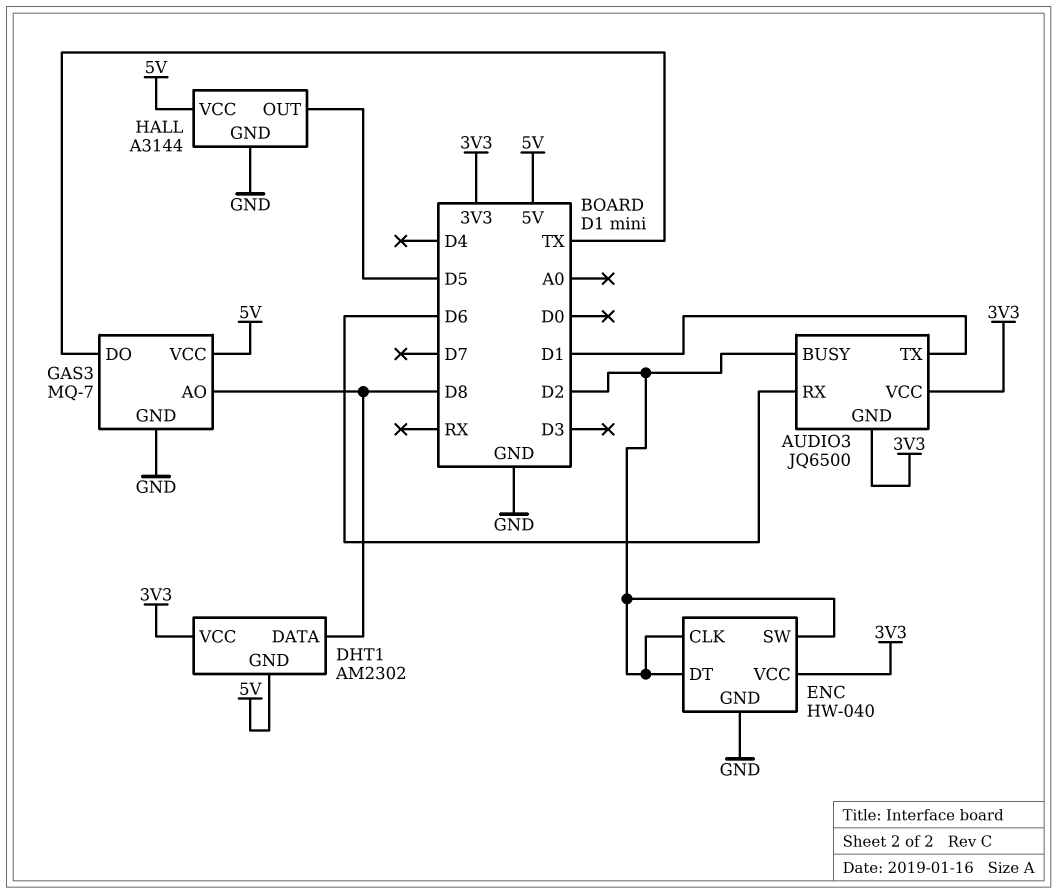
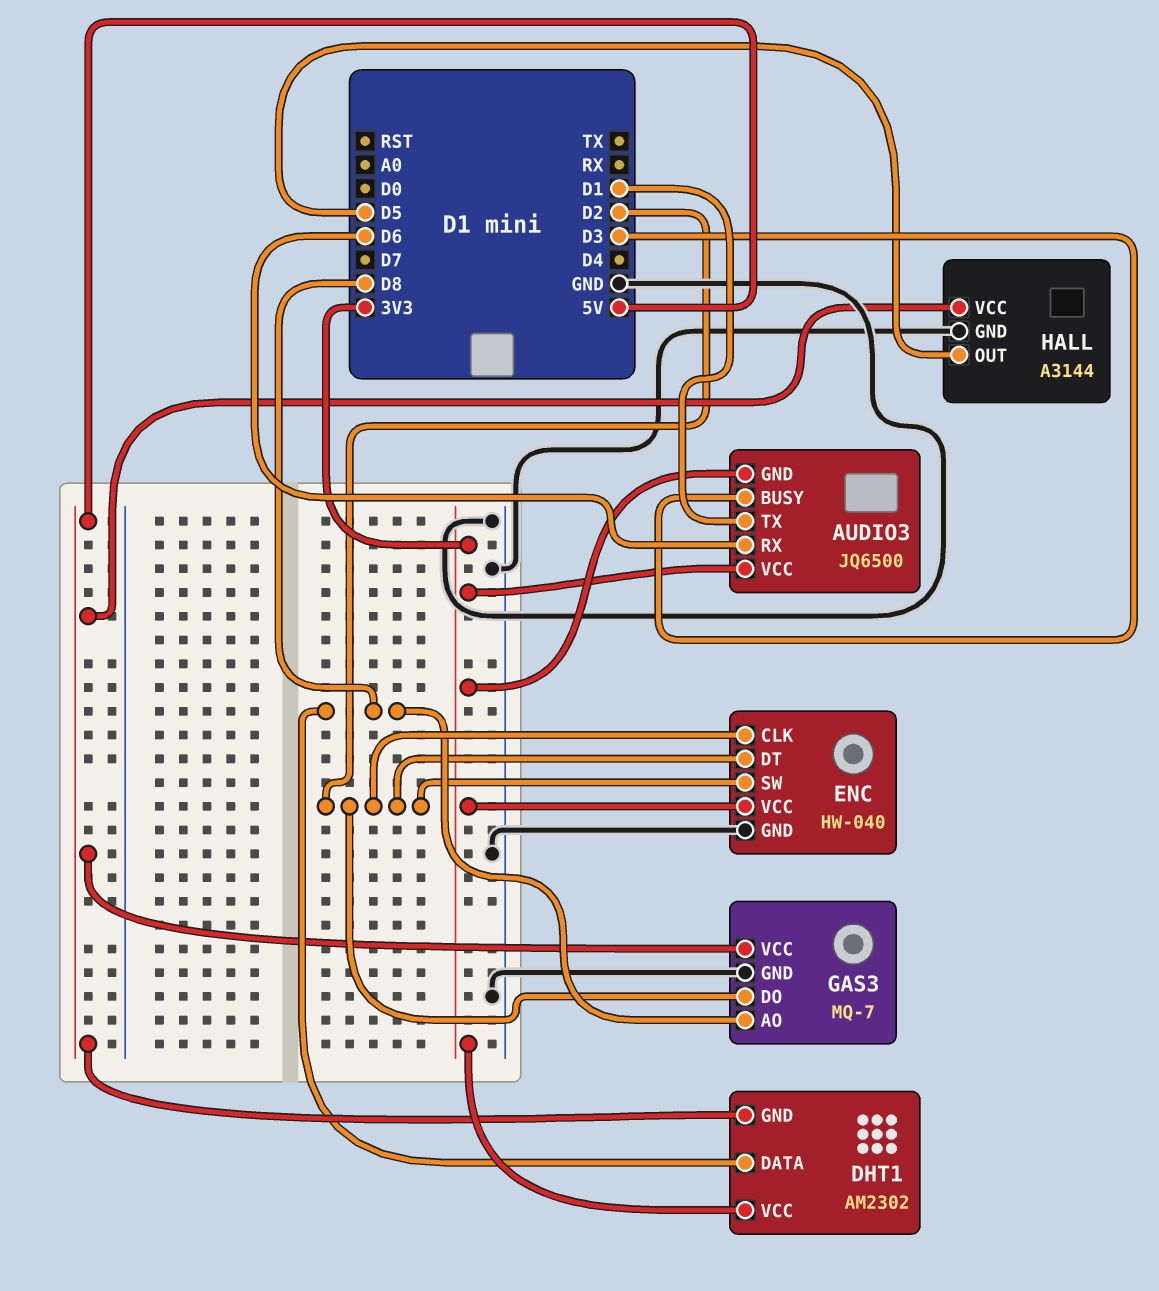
AUDIO3 pin BUSY: D2 -> D3
GAS3 pin DO: TX -> D2

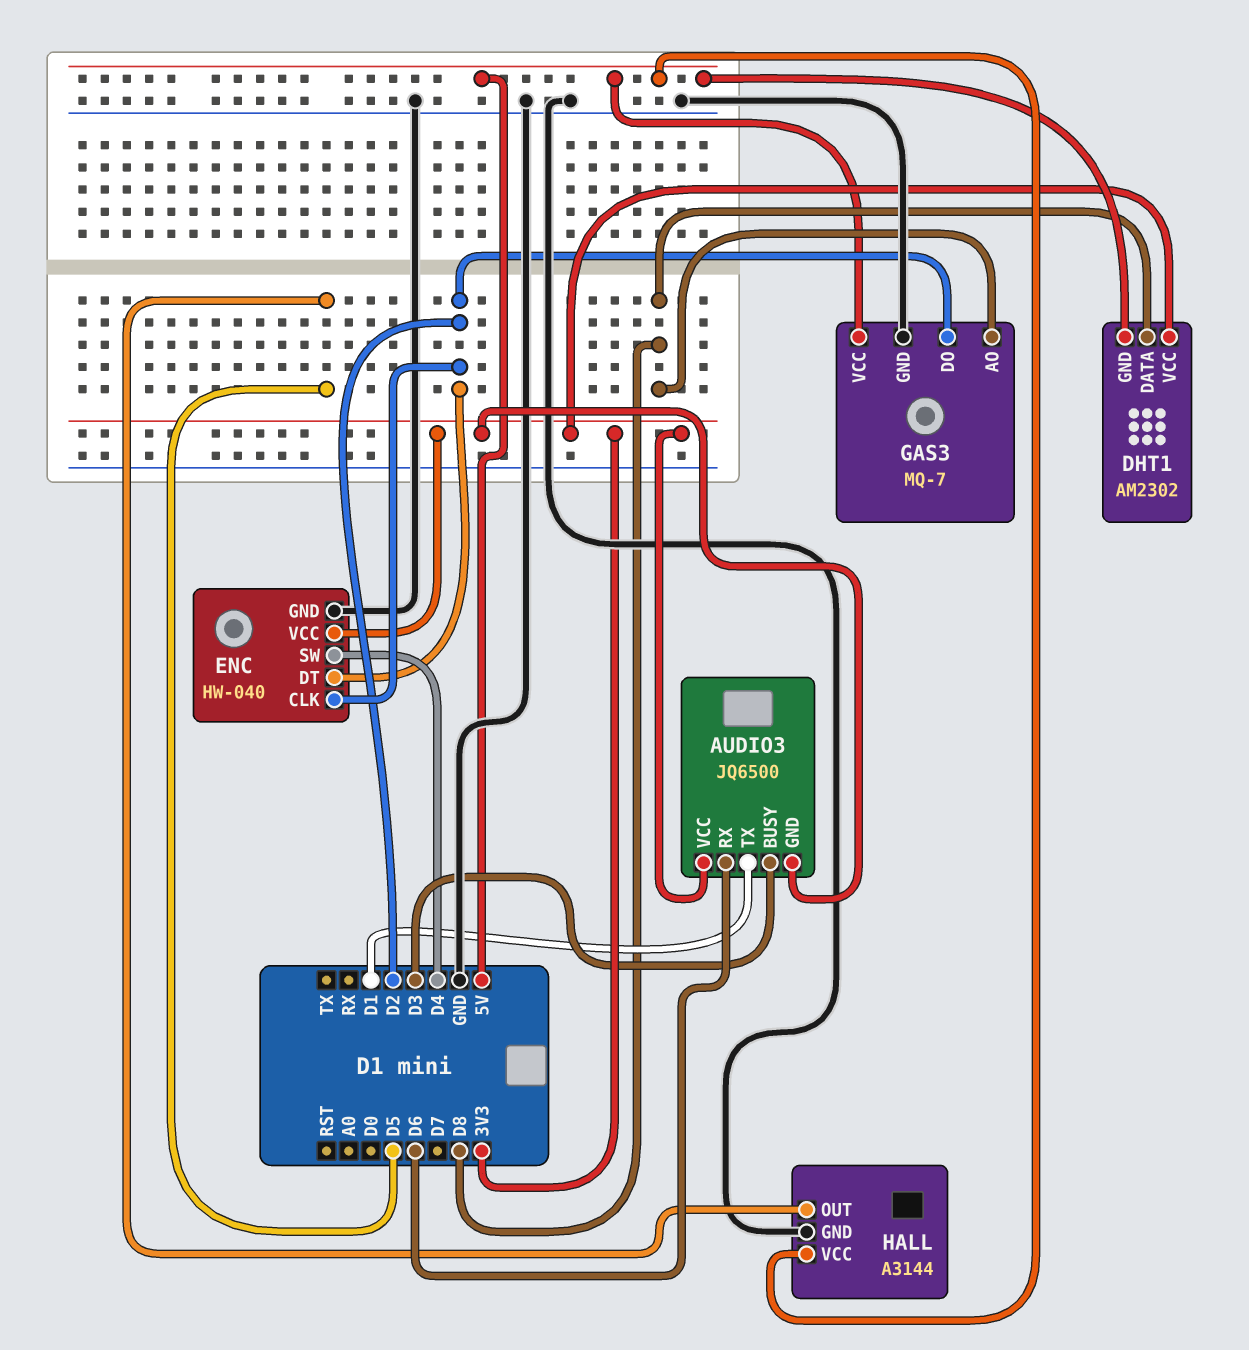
ENC pin SW: D2 -> D4

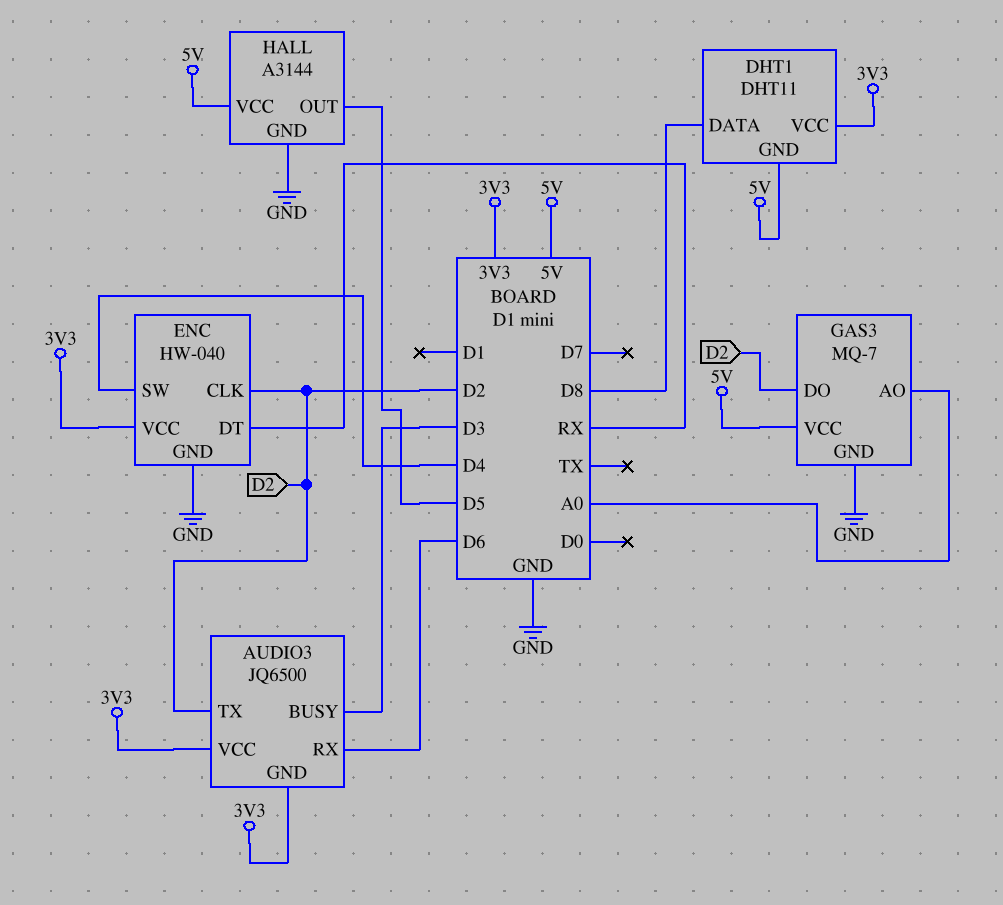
AUDIO3 pin TX: D1 -> D2
DHT1: AM2302 -> DHT11
ENC pin DT: D2 -> RX
GAS3 pin AO: D8 -> A0

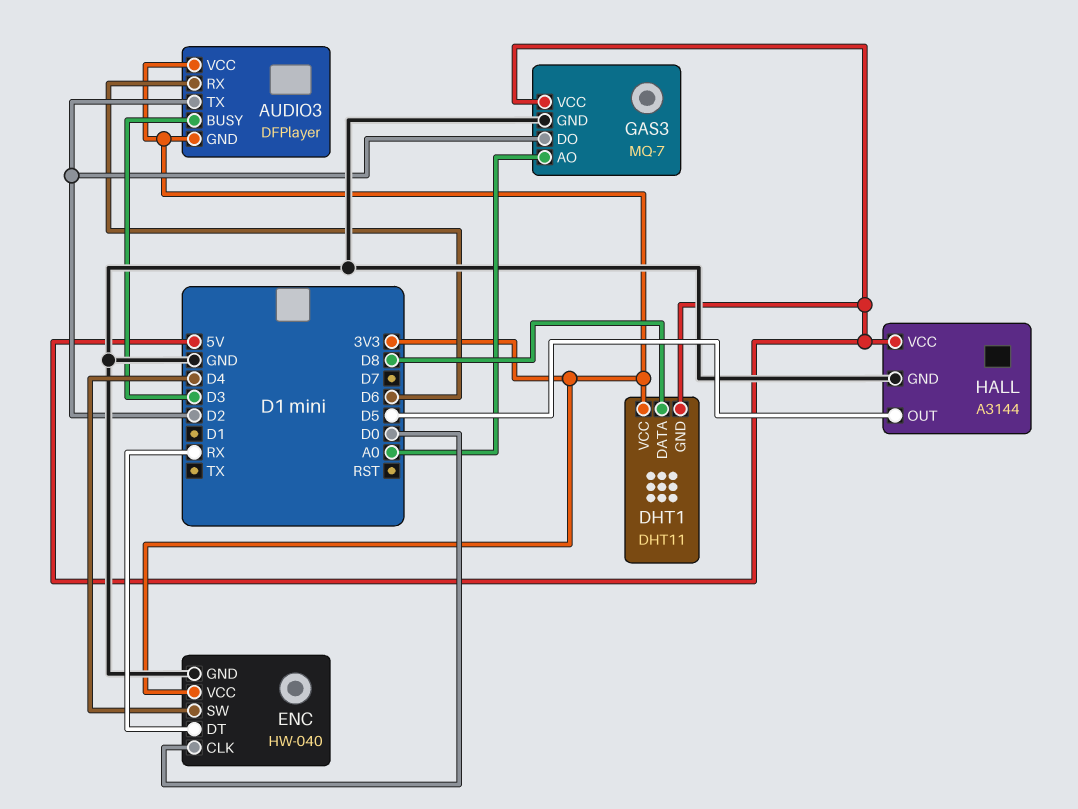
AUDIO3: JQ6500 -> DFPlayer
ENC pin CLK: D2 -> D0

